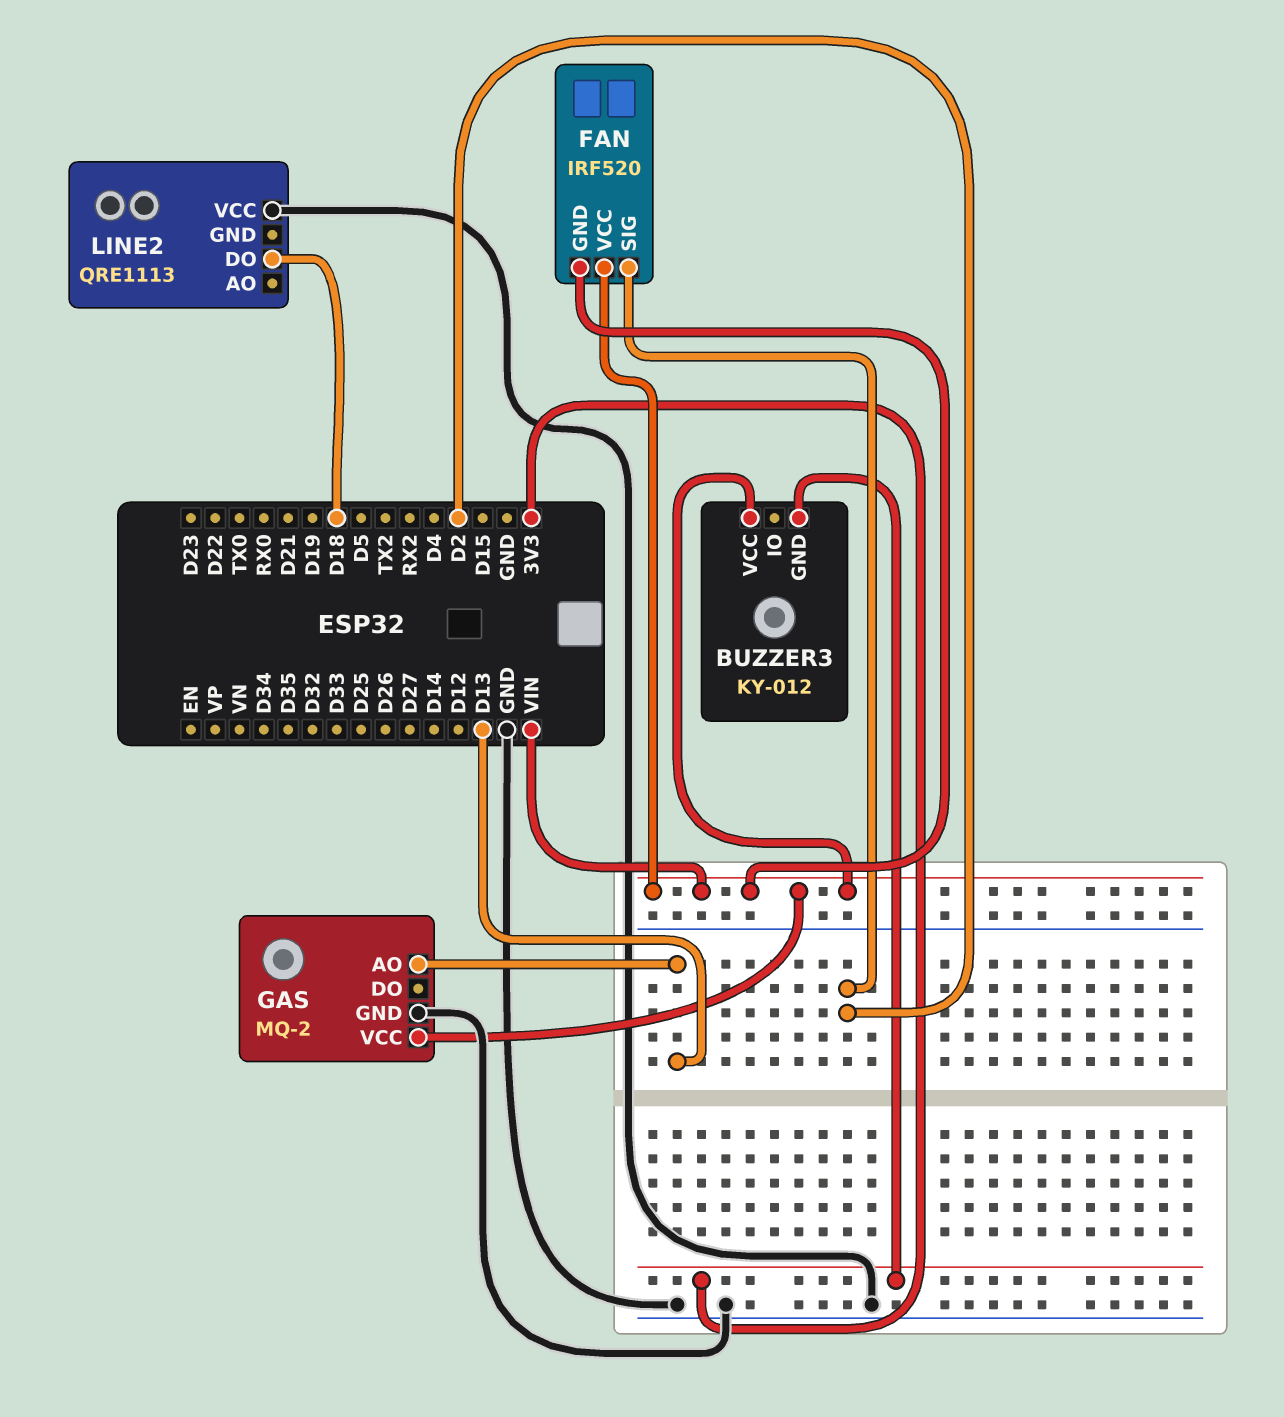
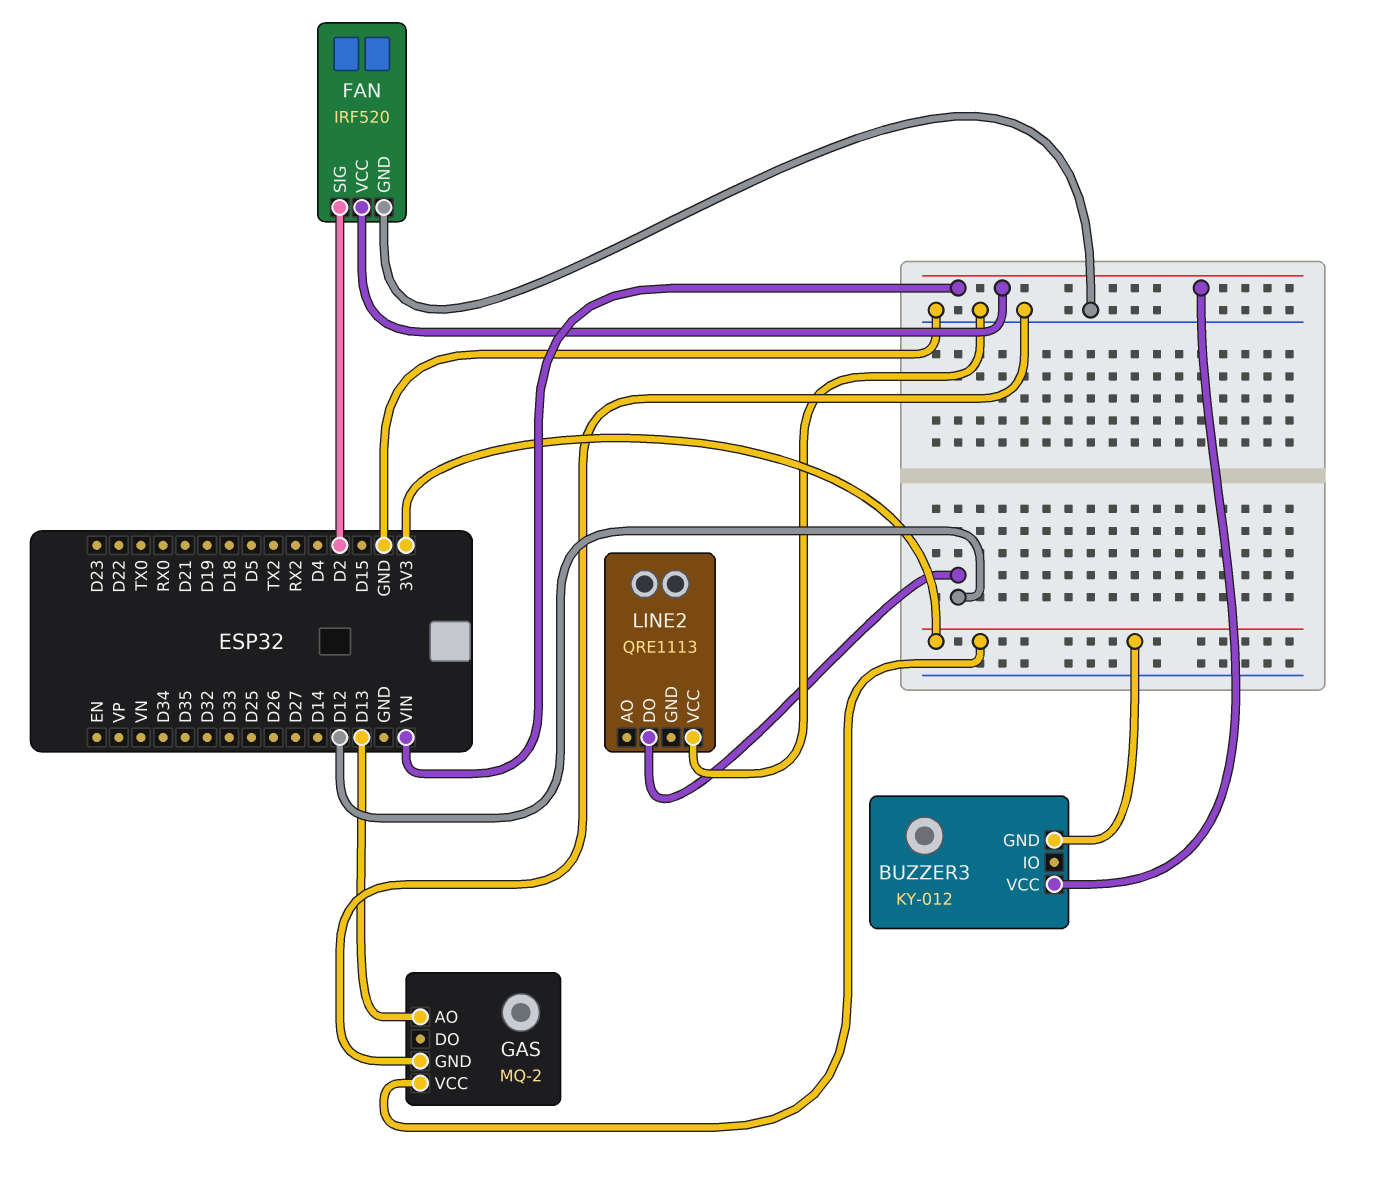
FAN pin GND: VIN -> GND
GAS pin VCC: VIN -> 3V3
LINE2 pin DO: D18 -> D12

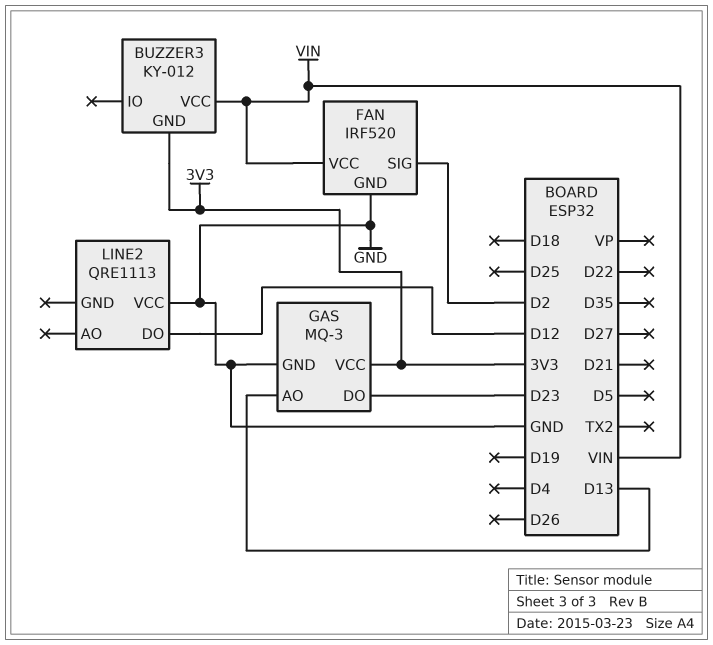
GAS: MQ-2 -> MQ-3
GAS pin DO: none -> D23

